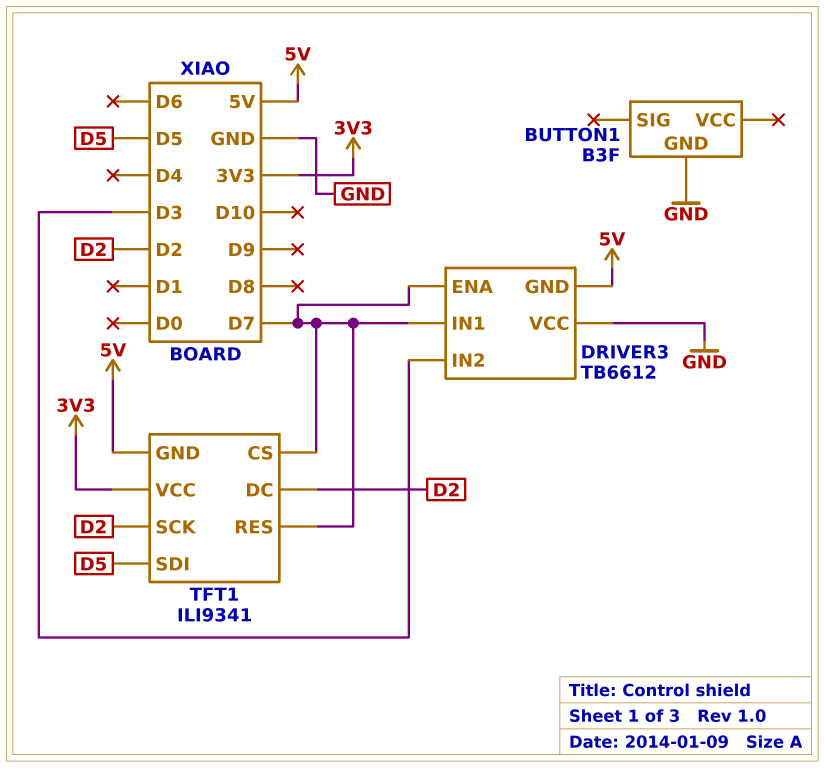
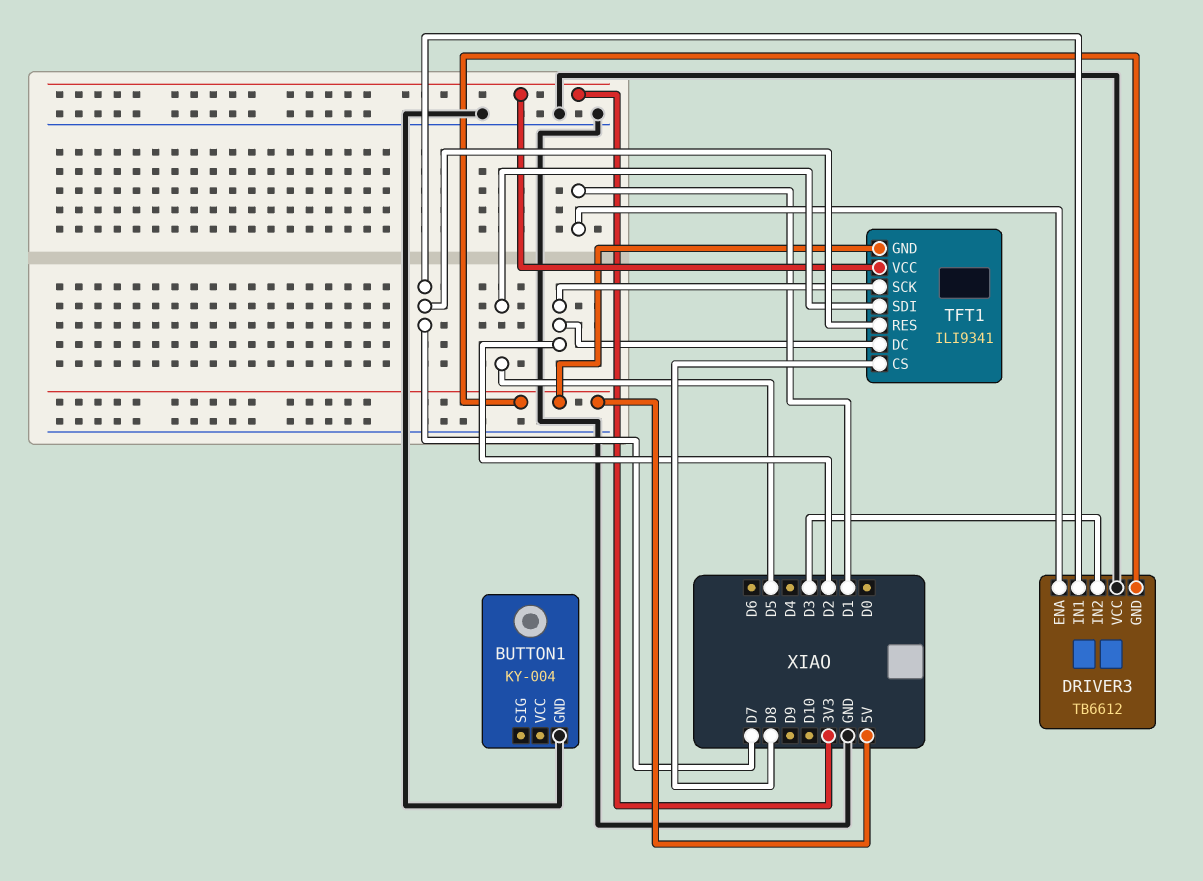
BUTTON1: B3F -> KY-004
DRIVER3 pin ENA: D7 -> D1
TFT1 pin CS: D7 -> D8

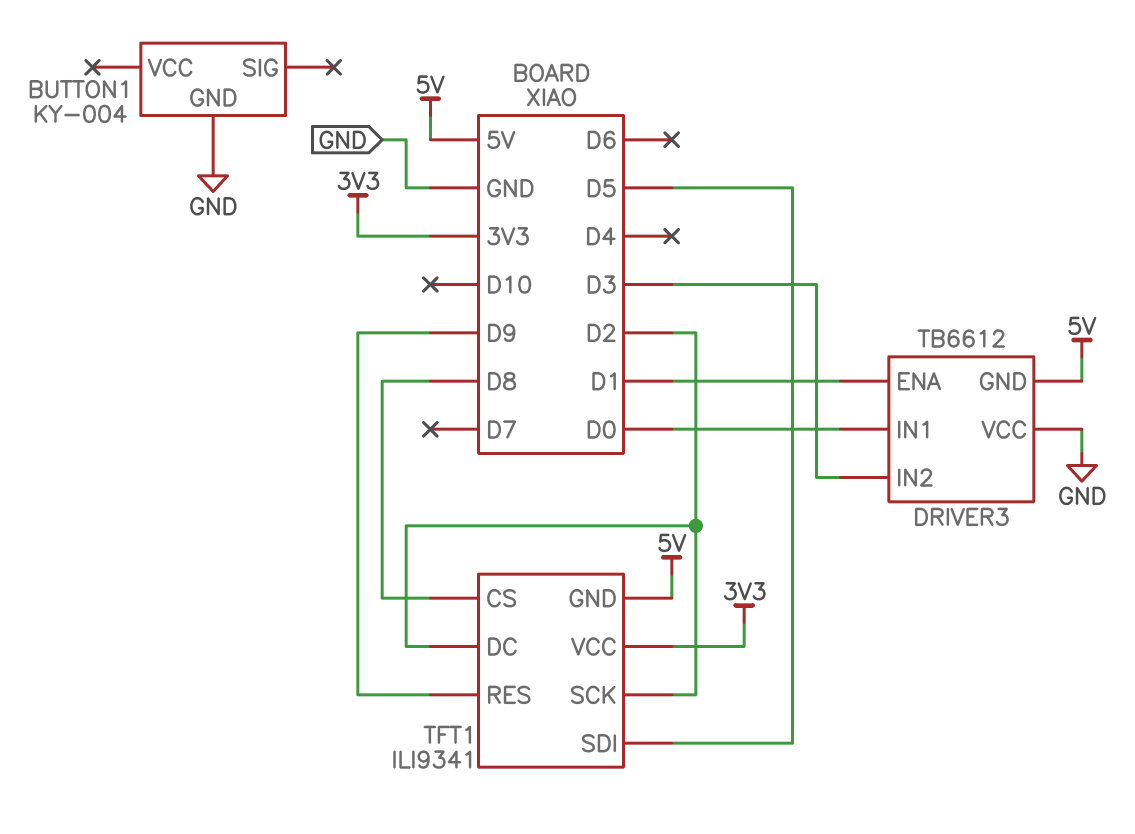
DRIVER3 pin IN1: D7 -> D0
TFT1 pin RES: D7 -> D9

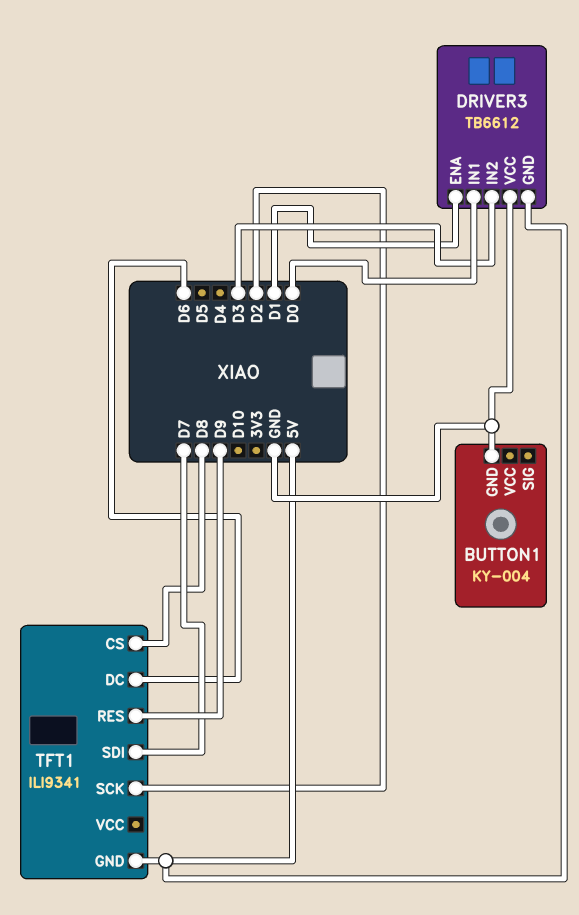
TFT1 pin DC: D2 -> D6
TFT1 pin SDI: D5 -> D7
TFT1 pin VCC: 3V3 -> none

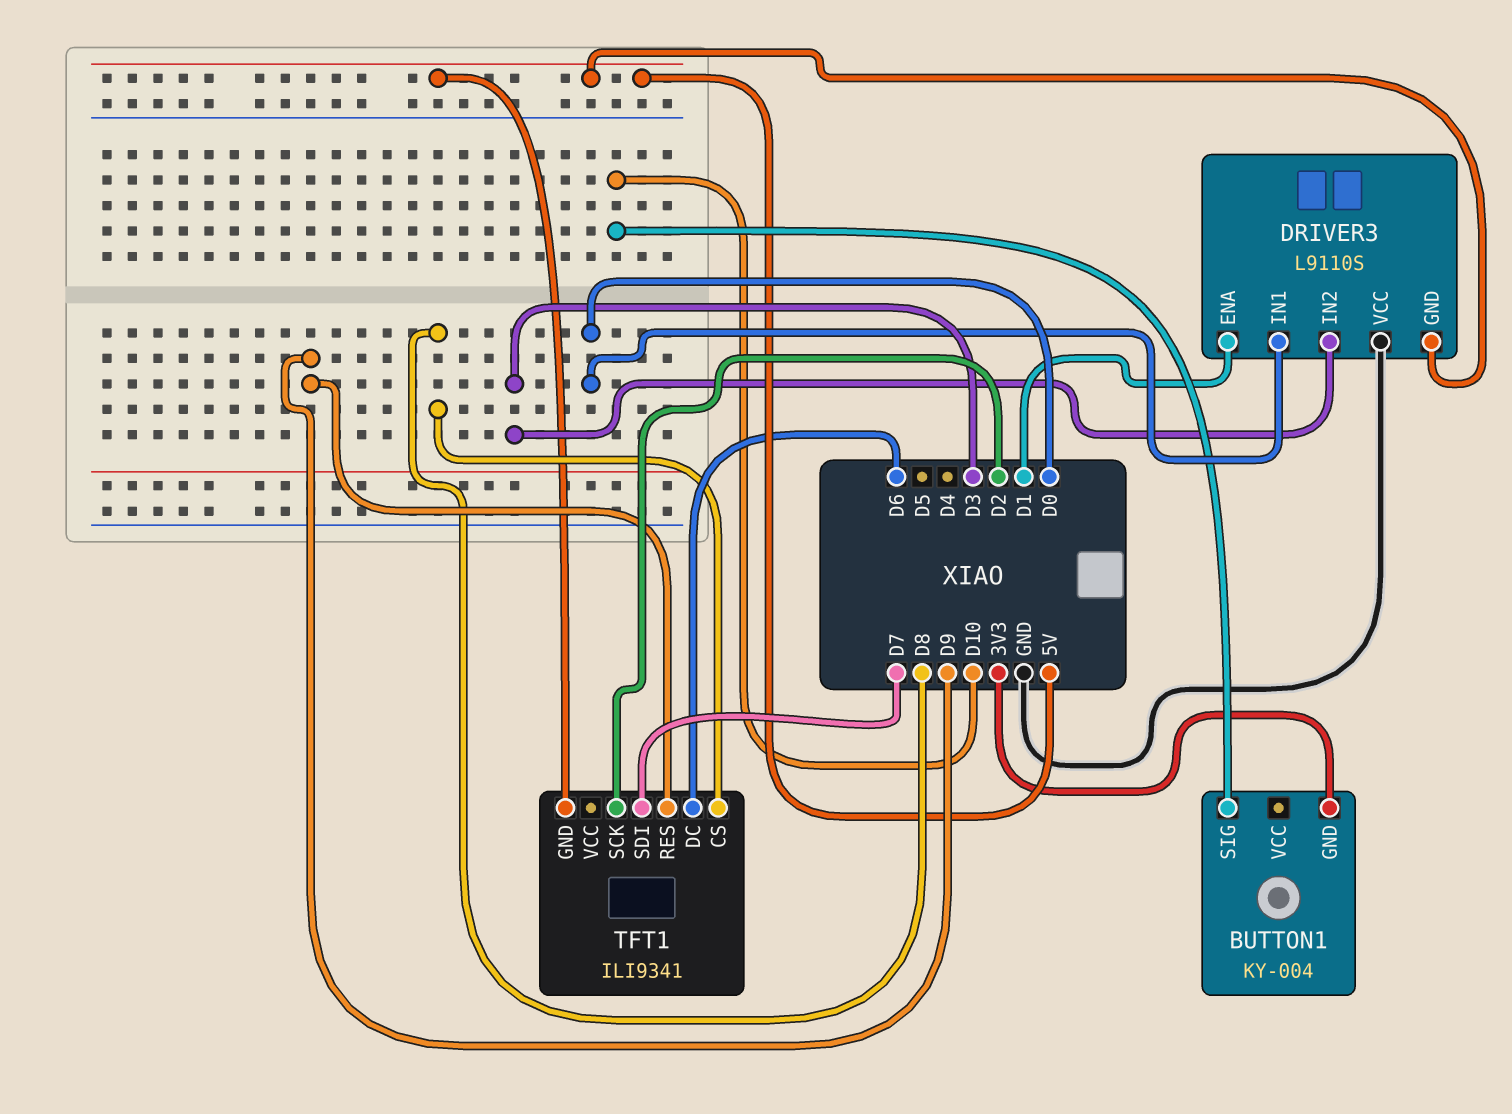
BUTTON1 pin GND: GND -> 3V3
BUTTON1 pin SIG: none -> D10
DRIVER3: TB6612 -> L9110S

